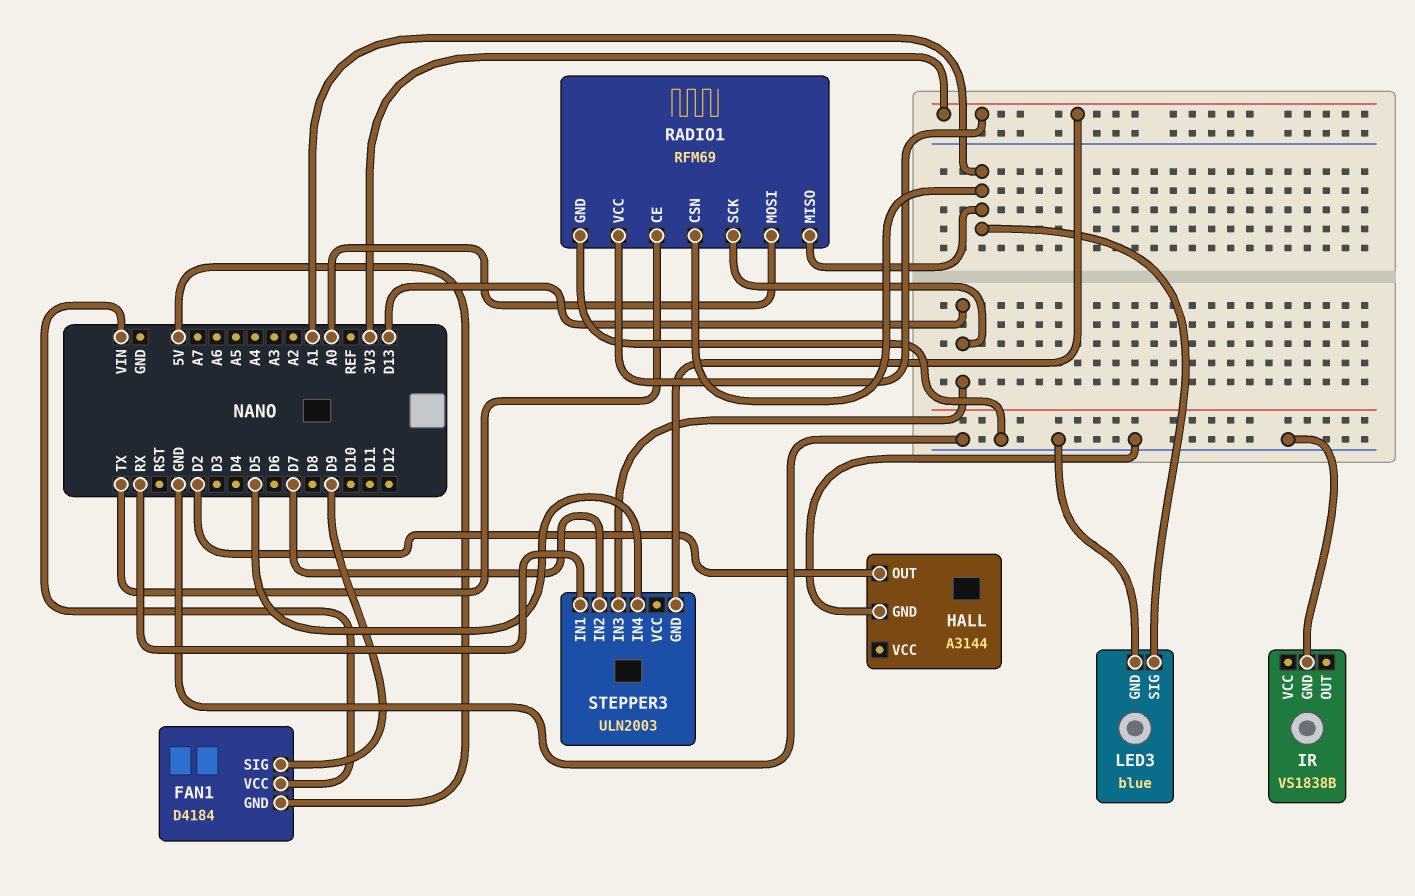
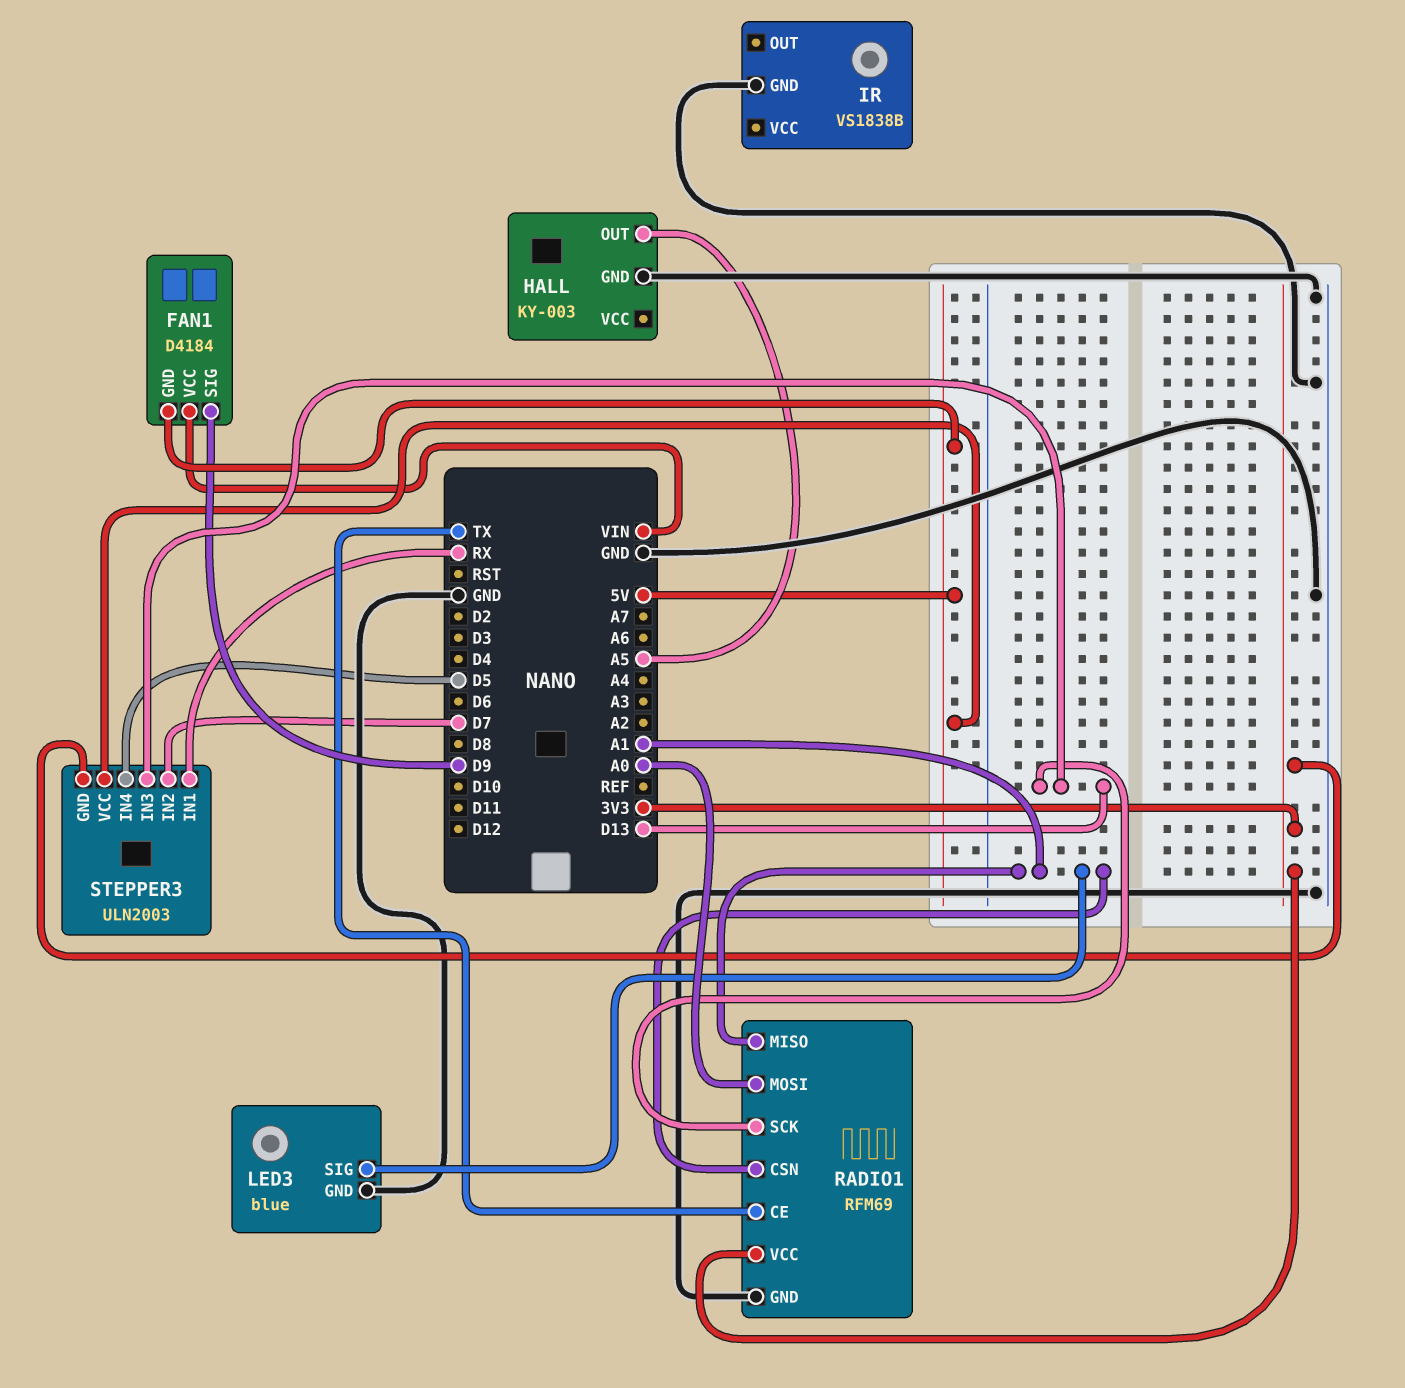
HALL: A3144 -> KY-003
HALL pin OUT: D2 -> A5
STEPPER3 pin VCC: none -> 5V

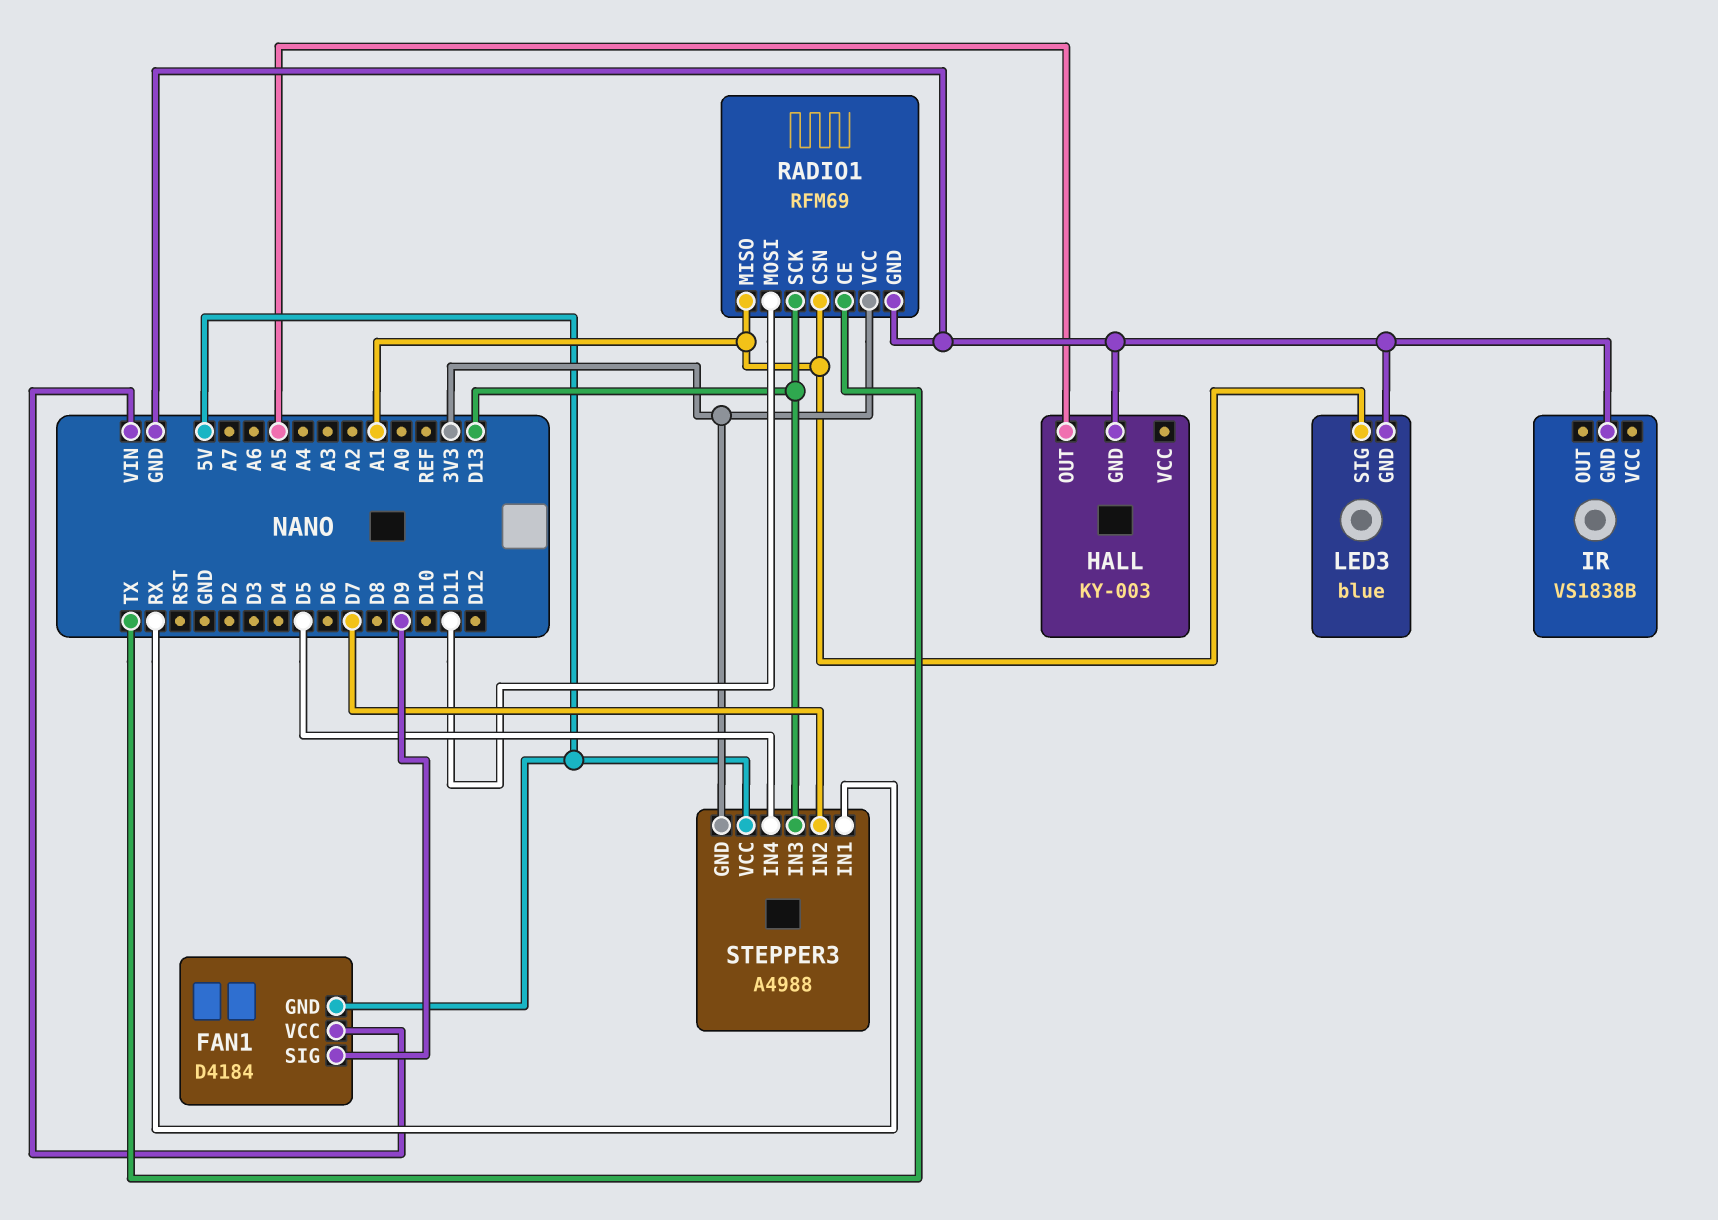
RADIO1 pin MOSI: A0 -> D11
STEPPER3: ULN2003 -> A4988

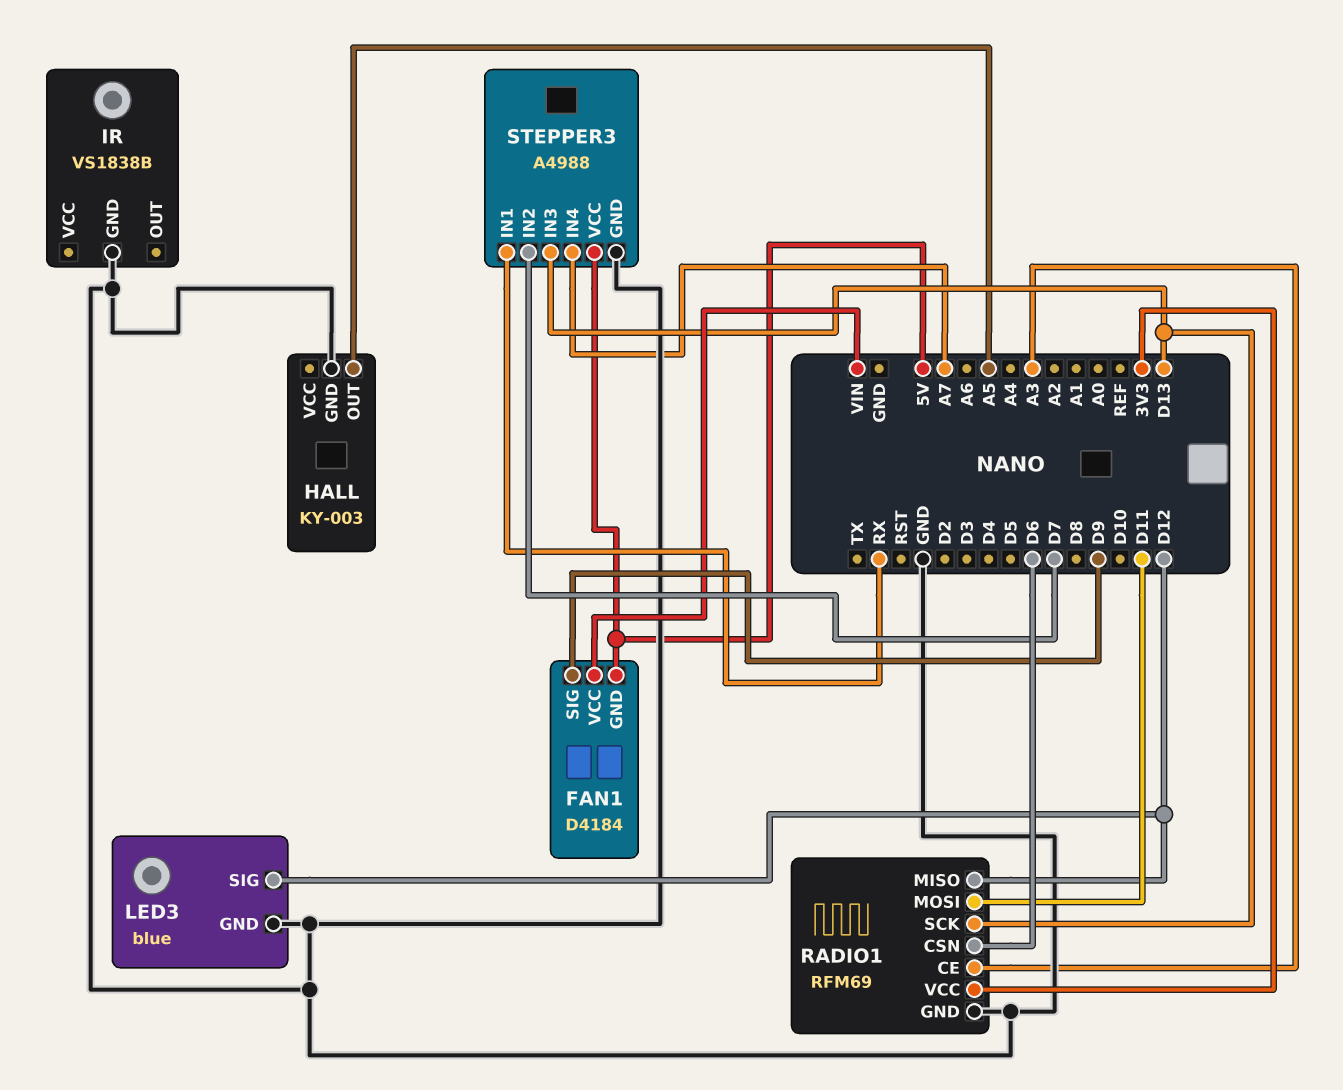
LED3 pin SIG: A1 -> D12
RADIO1 pin CE: TX -> A3
RADIO1 pin CSN: A1 -> D6
RADIO1 pin MISO: A1 -> D12
STEPPER3 pin GND: 3V3 -> GND
STEPPER3 pin IN4: D5 -> A7

